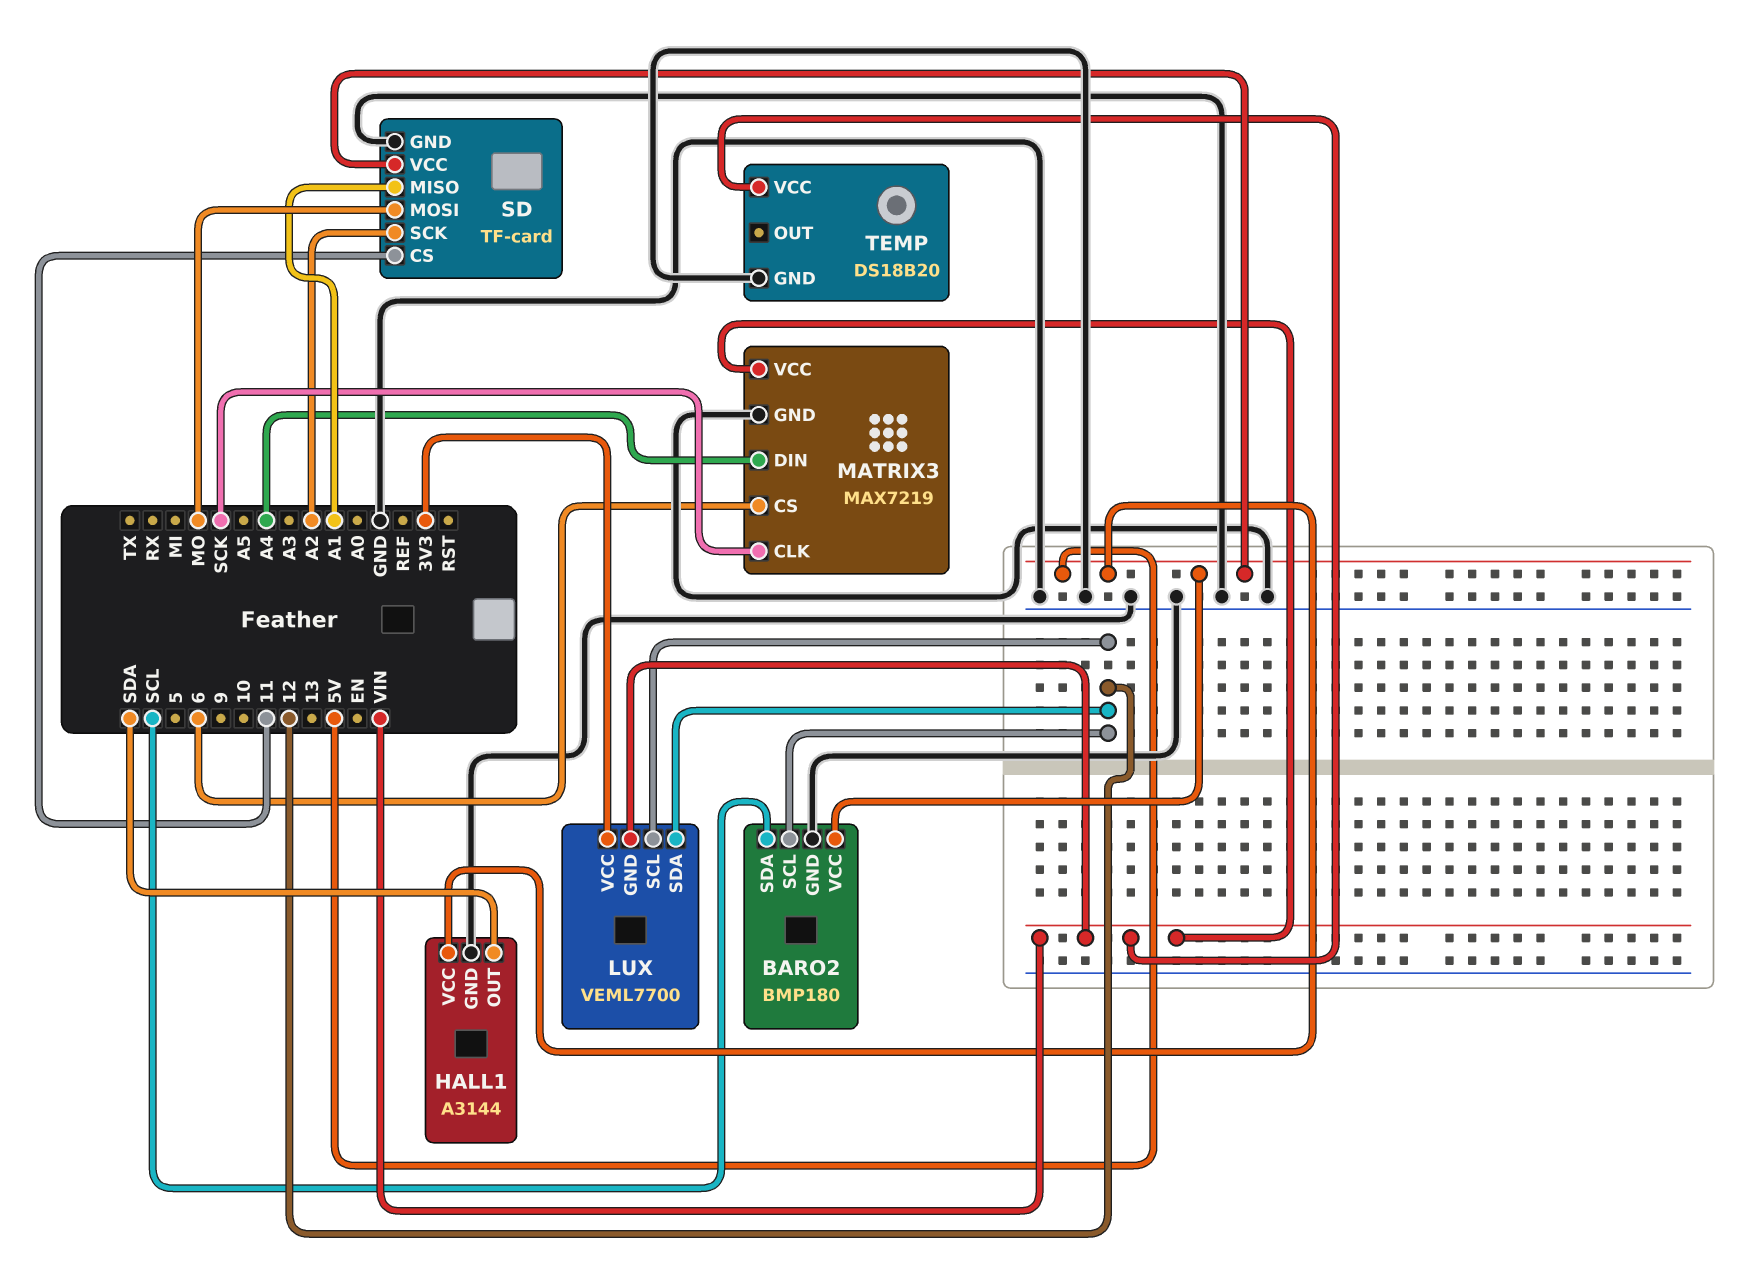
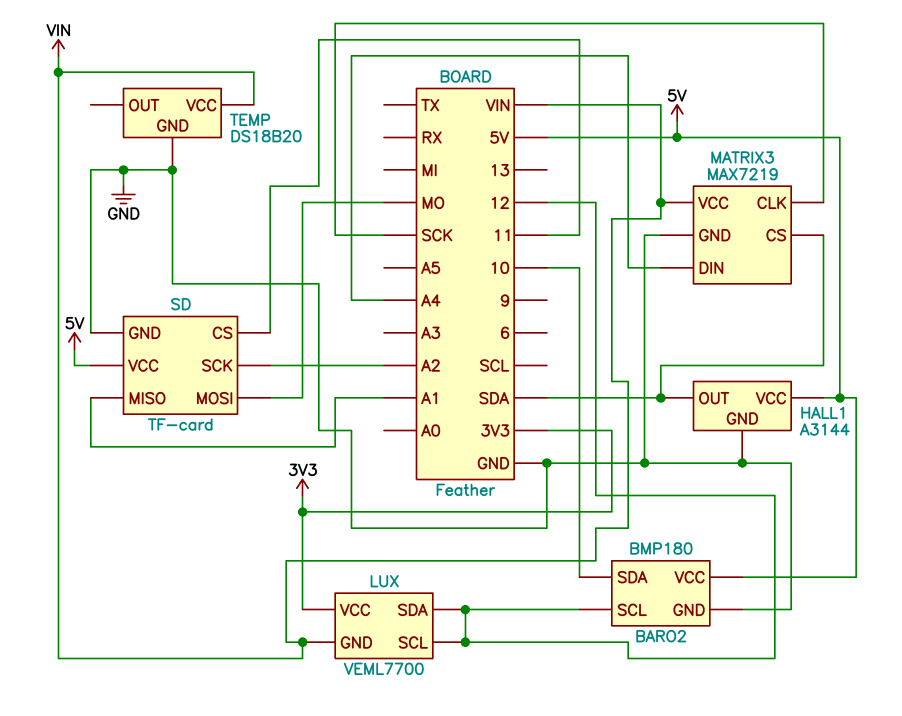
BARO2 pin SDA: SCL -> 10
MATRIX3 pin CS: 6 -> SDA

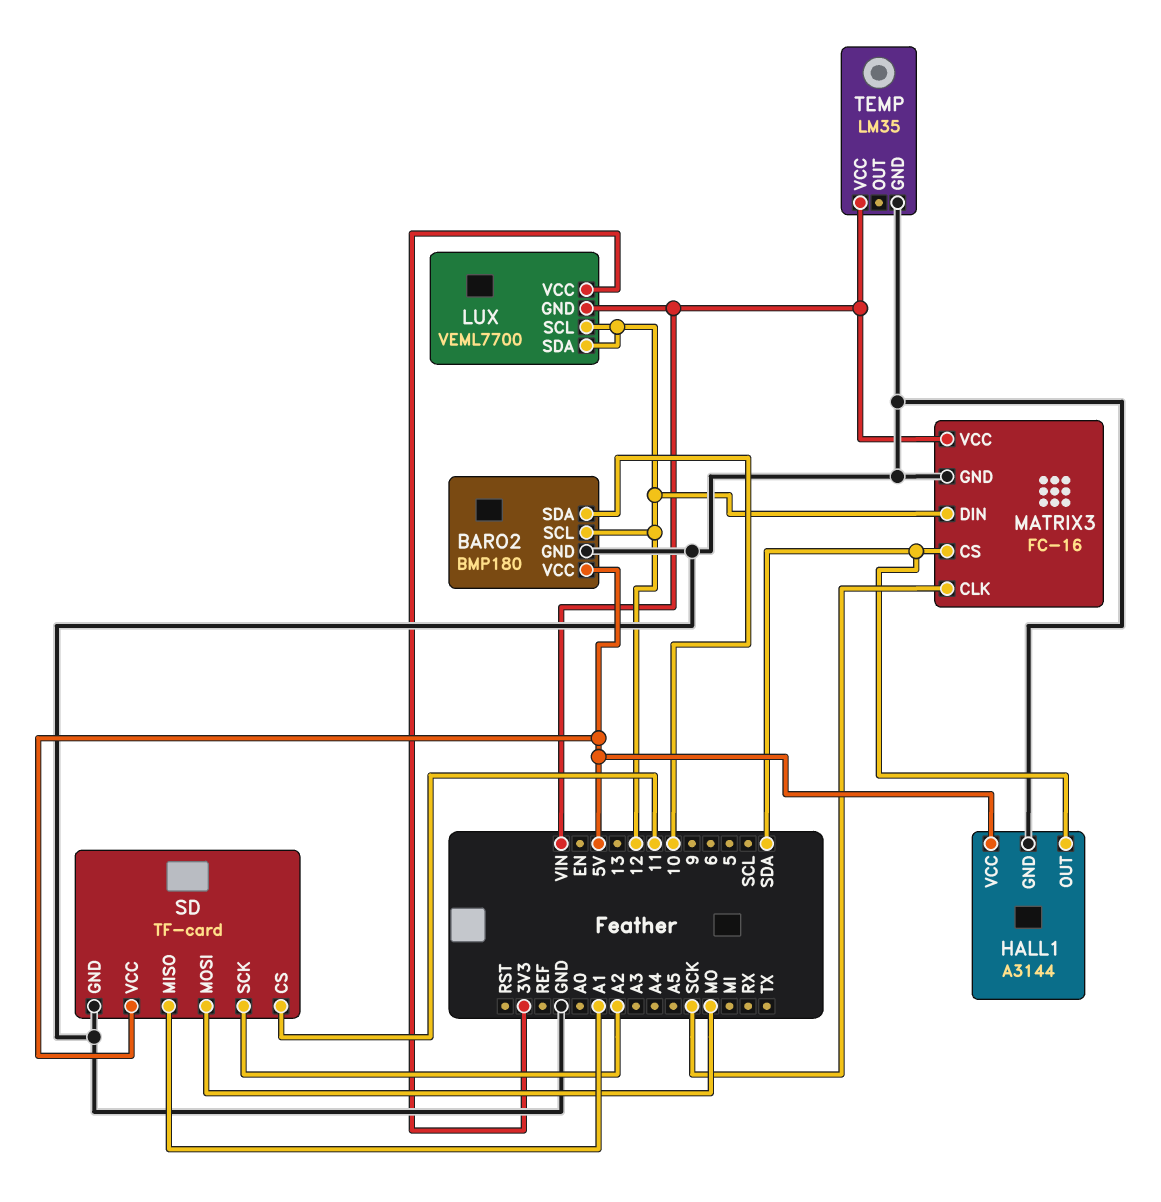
MATRIX3: MAX7219 -> FC-16
MATRIX3 pin DIN: A4 -> 12
TEMP: DS18B20 -> LM35

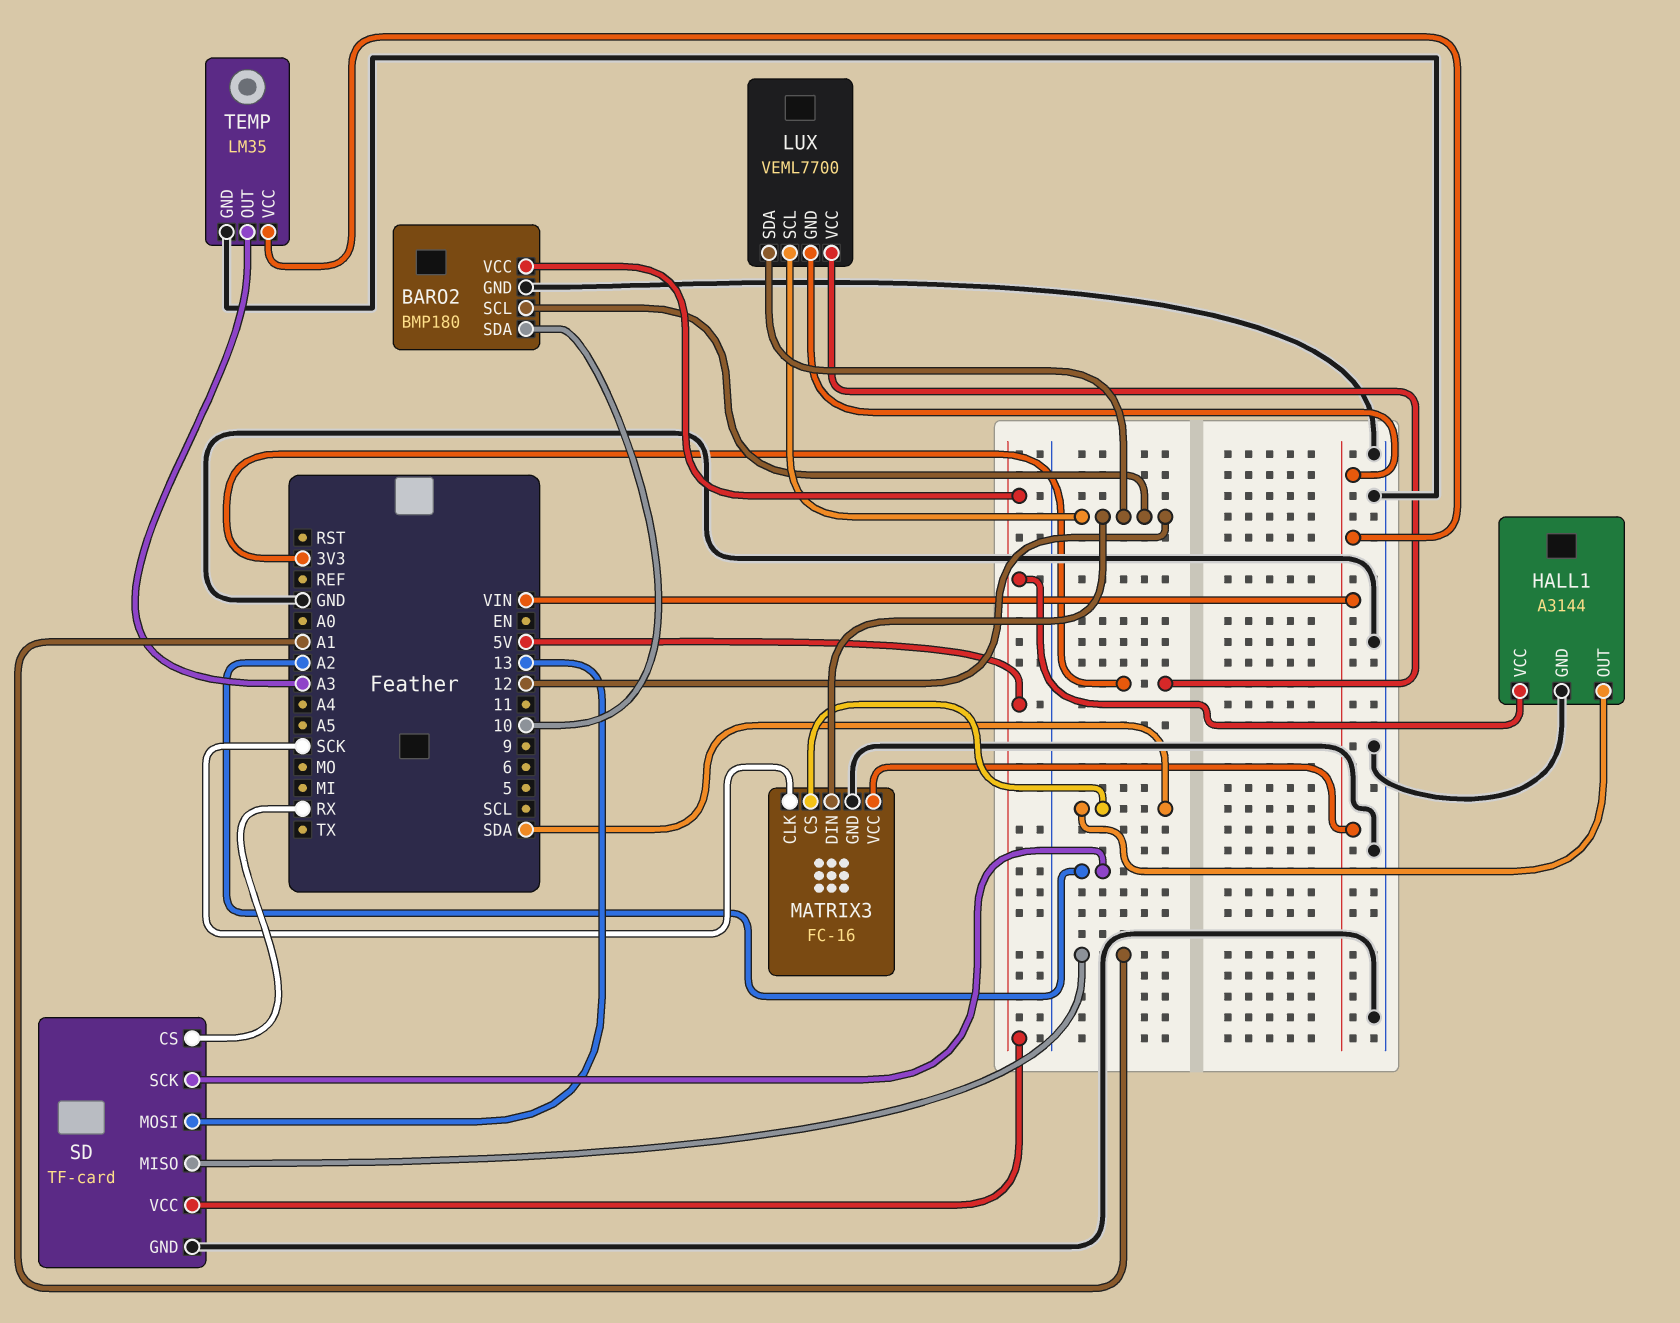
SD pin CS: 11 -> RX
SD pin MOSI: MO -> 13
TEMP pin OUT: none -> A3

